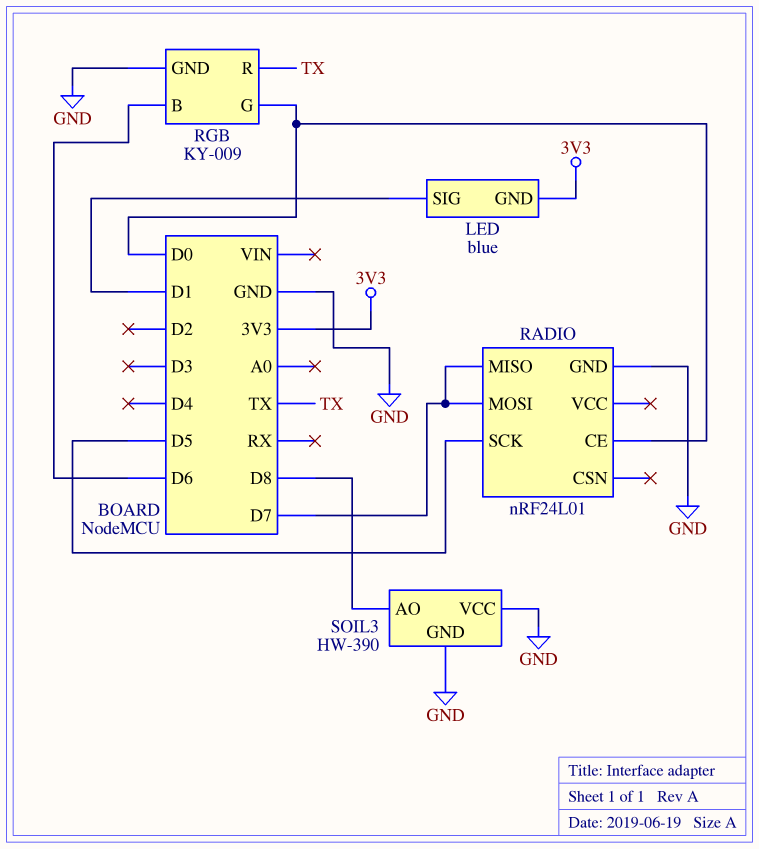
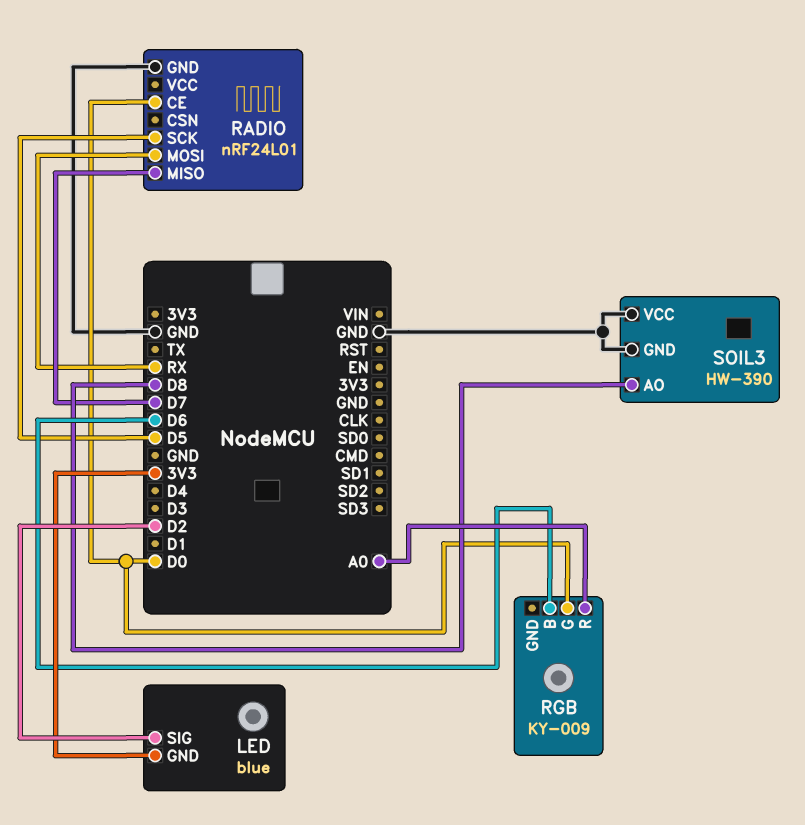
LED pin SIG: D1 -> D2
RADIO pin MOSI: D7 -> RX
RGB pin GND: GND -> none
RGB pin R: TX -> A0

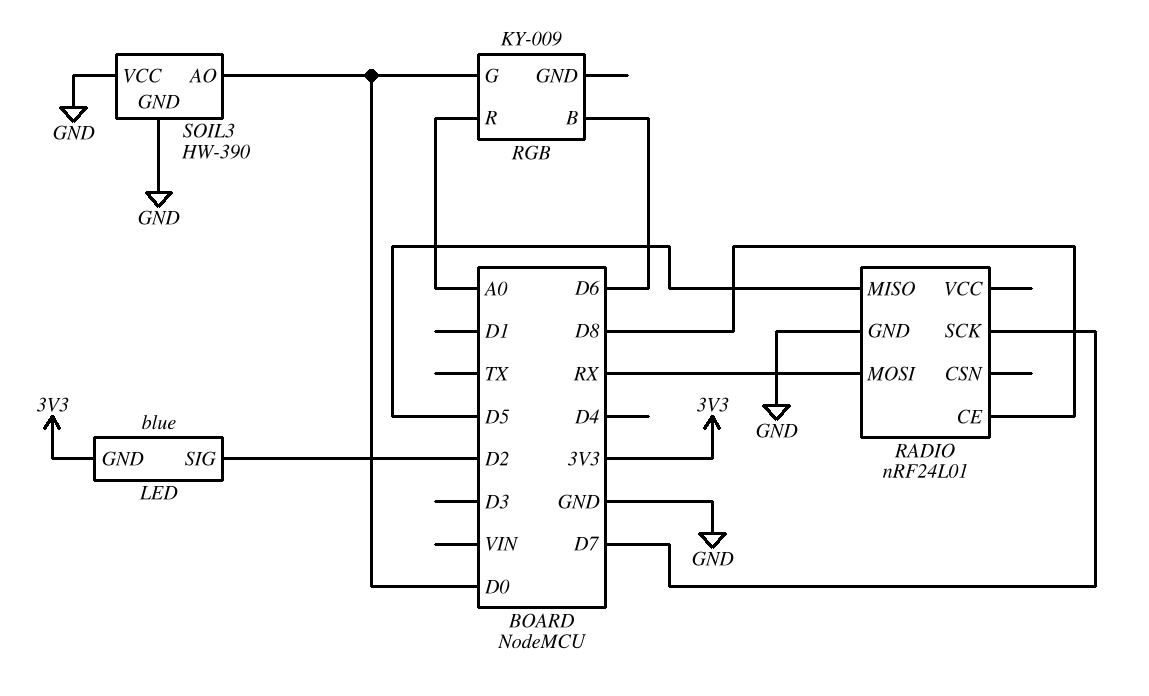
RADIO pin CE: D0 -> D8
RADIO pin MISO: D7 -> D5
RADIO pin SCK: D5 -> D7
SOIL3 pin AO: D8 -> D0

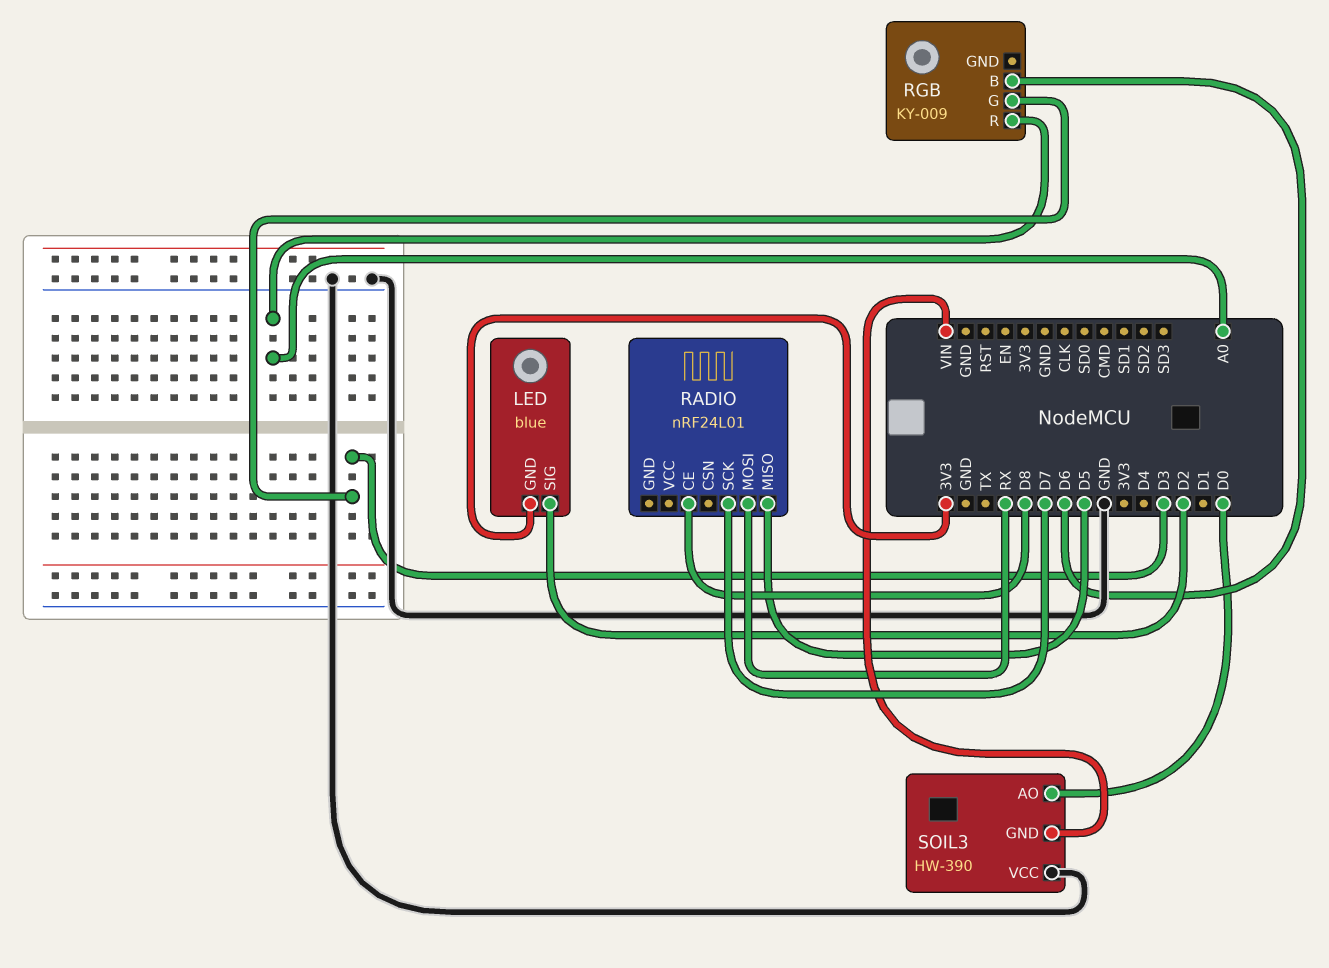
RADIO pin GND: GND -> none
RGB pin G: D0 -> D3
SOIL3 pin GND: GND -> VIN

